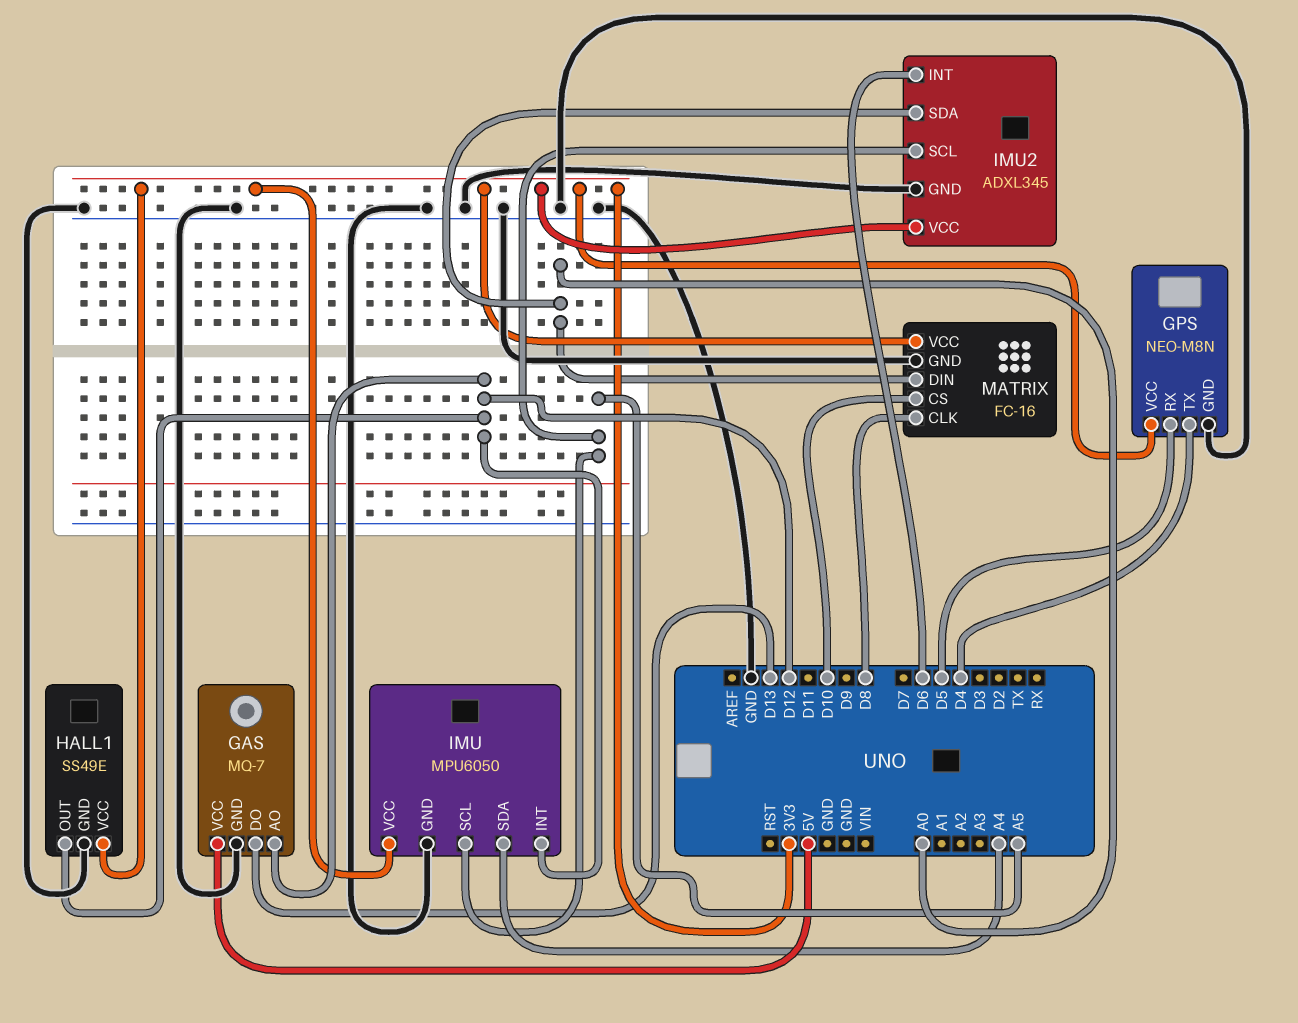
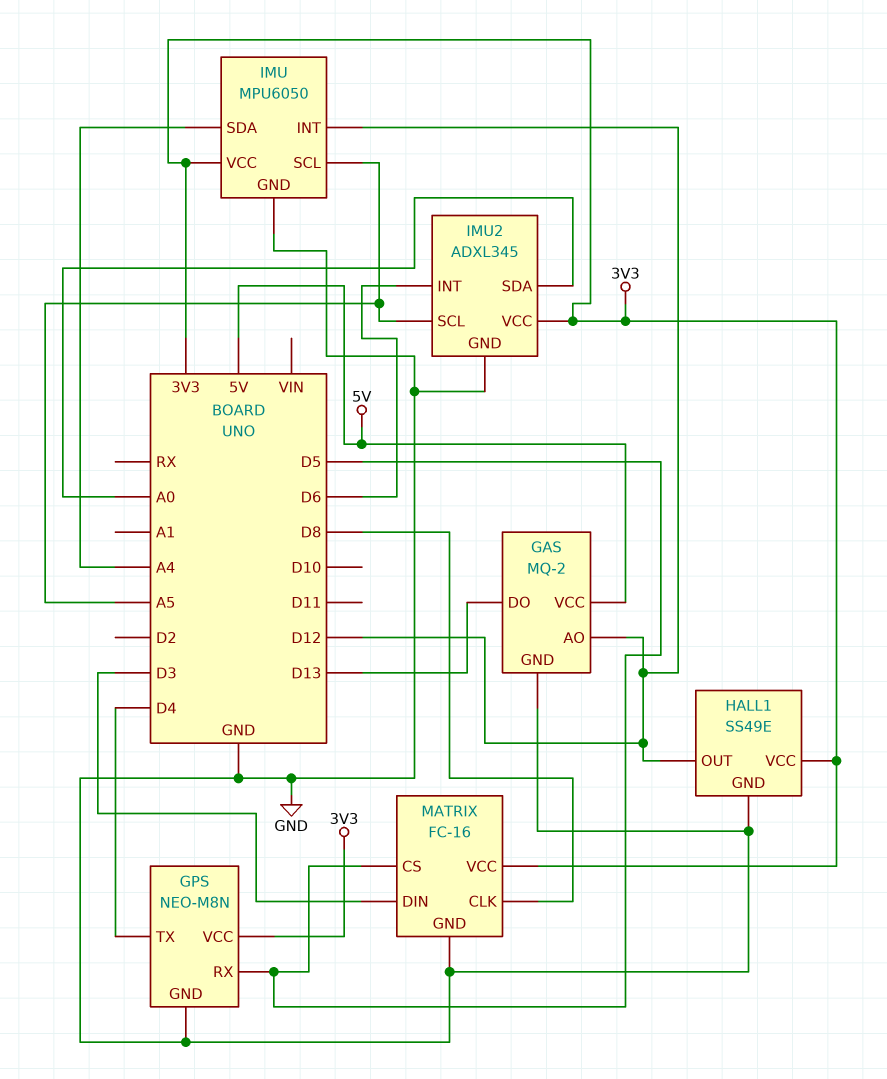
GAS: MQ-7 -> MQ-2
MATRIX pin CS: D10 -> D5
MATRIX pin DIN: A0 -> D3

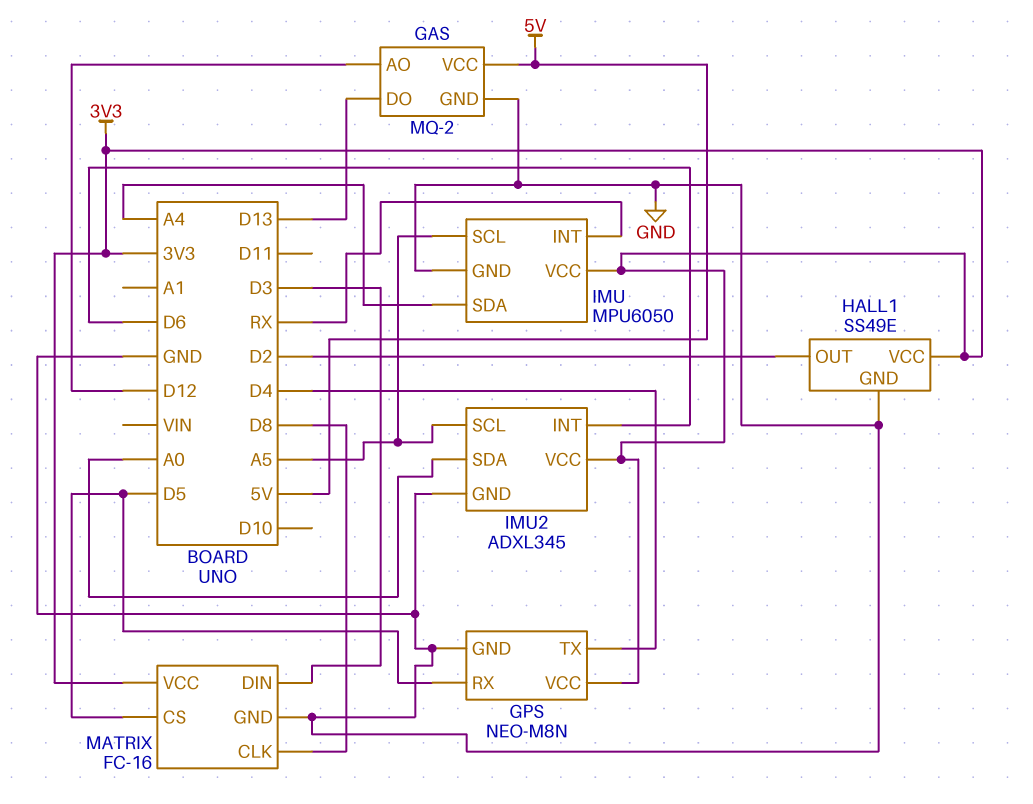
HALL1 pin OUT: D12 -> D2
IMU pin INT: D12 -> RX

